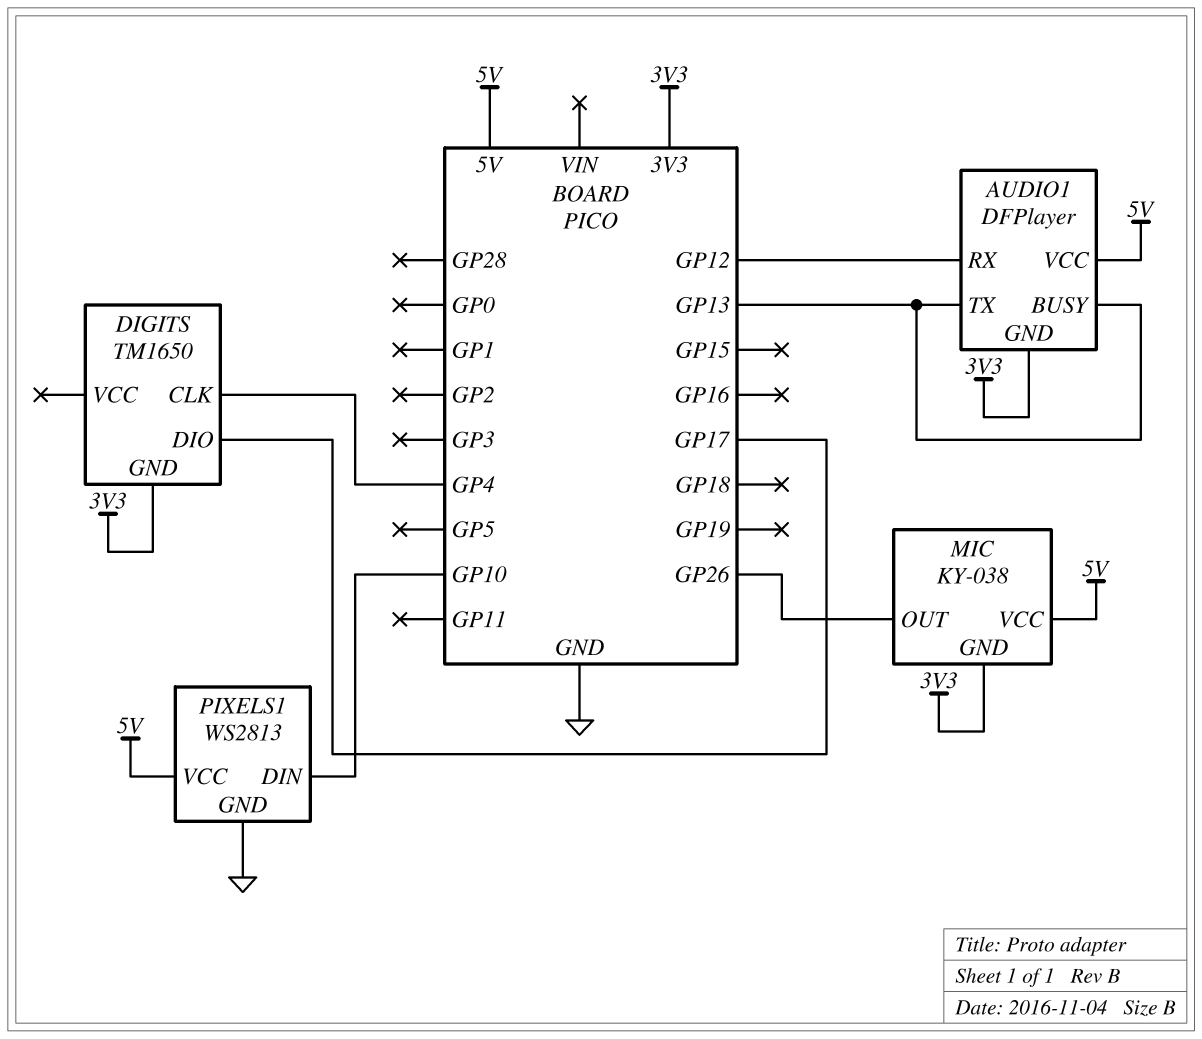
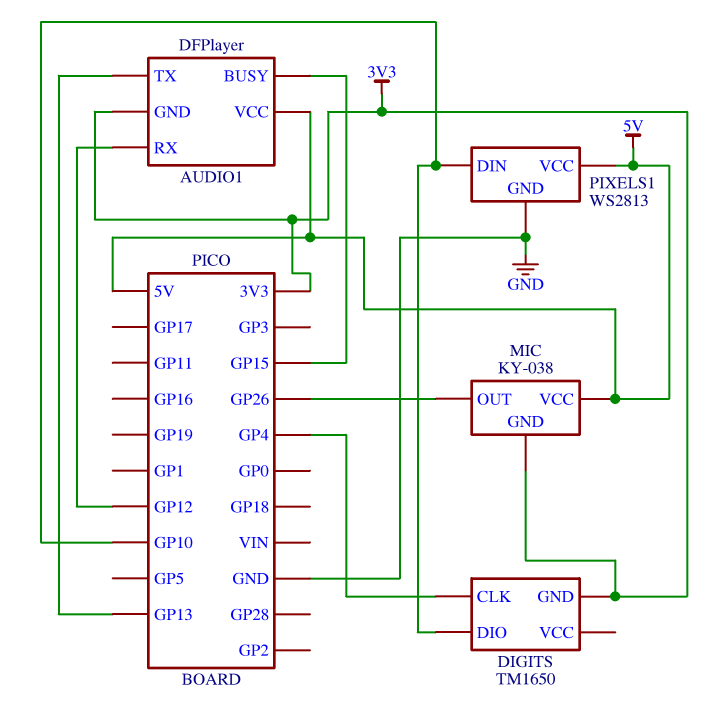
AUDIO1 pin BUSY: GP13 -> GP15
DIGITS pin DIO: GP17 -> GP10

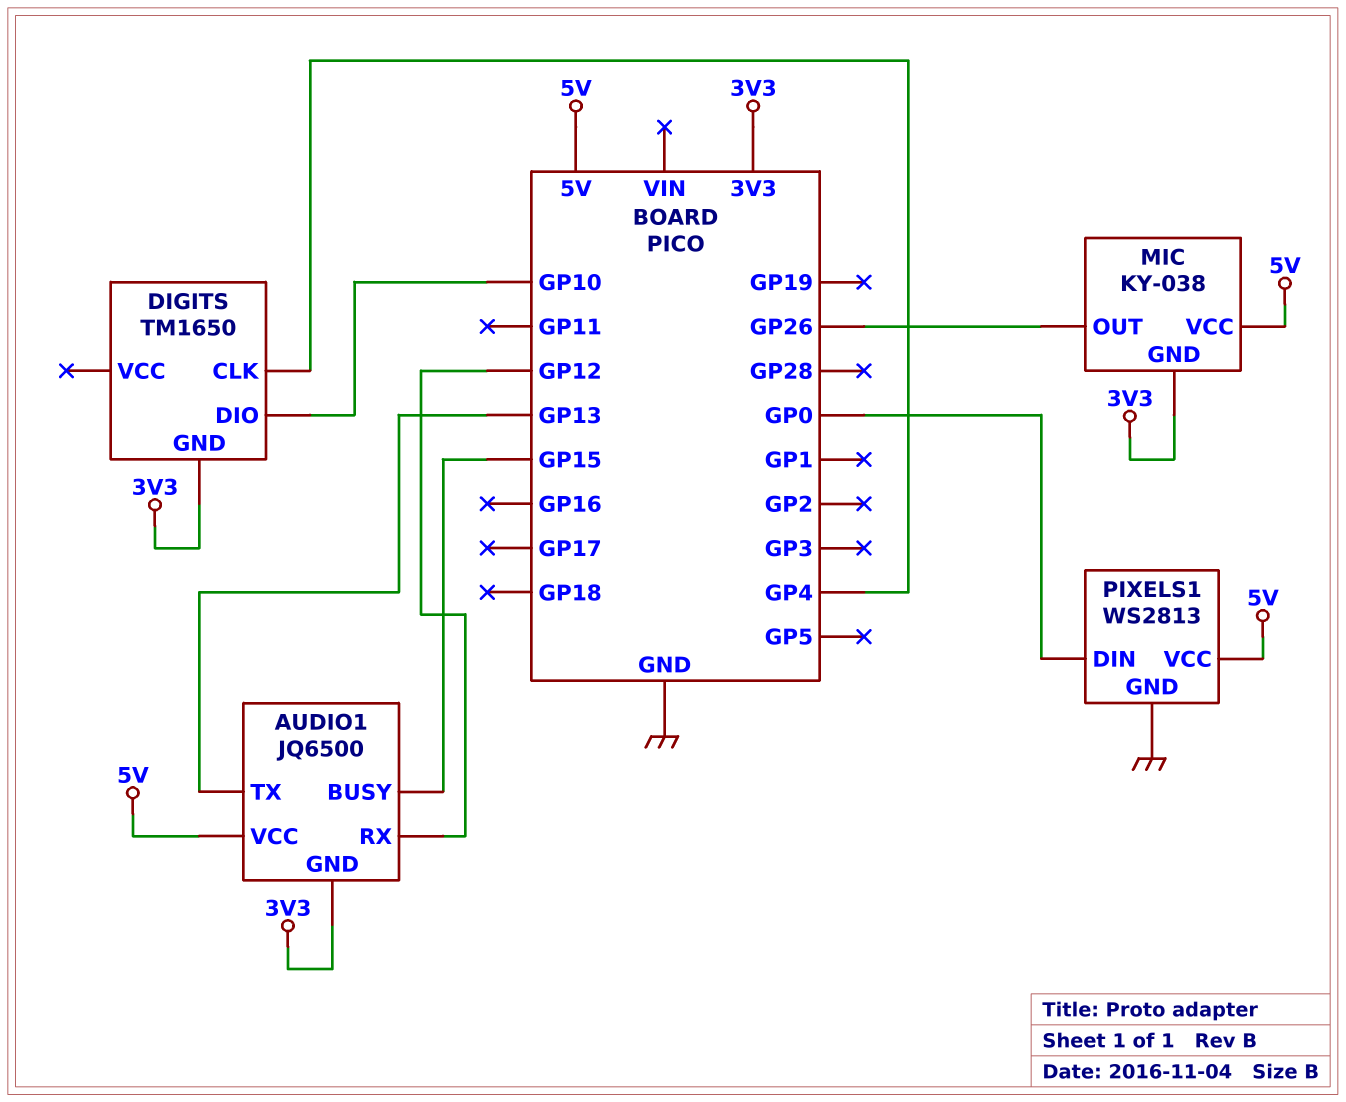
AUDIO1: DFPlayer -> JQ6500
PIXELS1 pin DIN: GP10 -> GP0

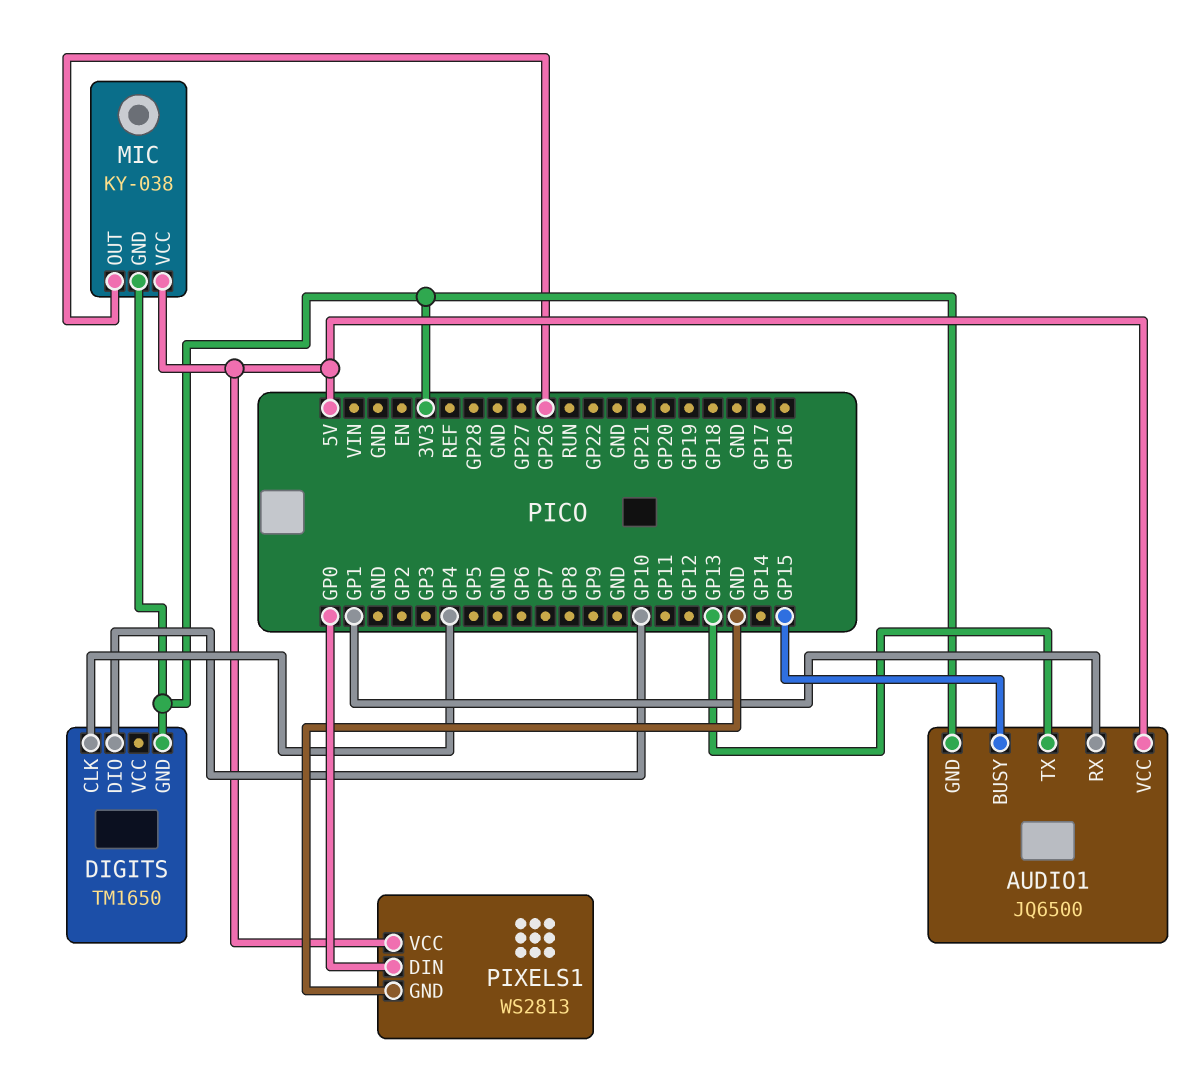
AUDIO1 pin RX: GP12 -> GP1

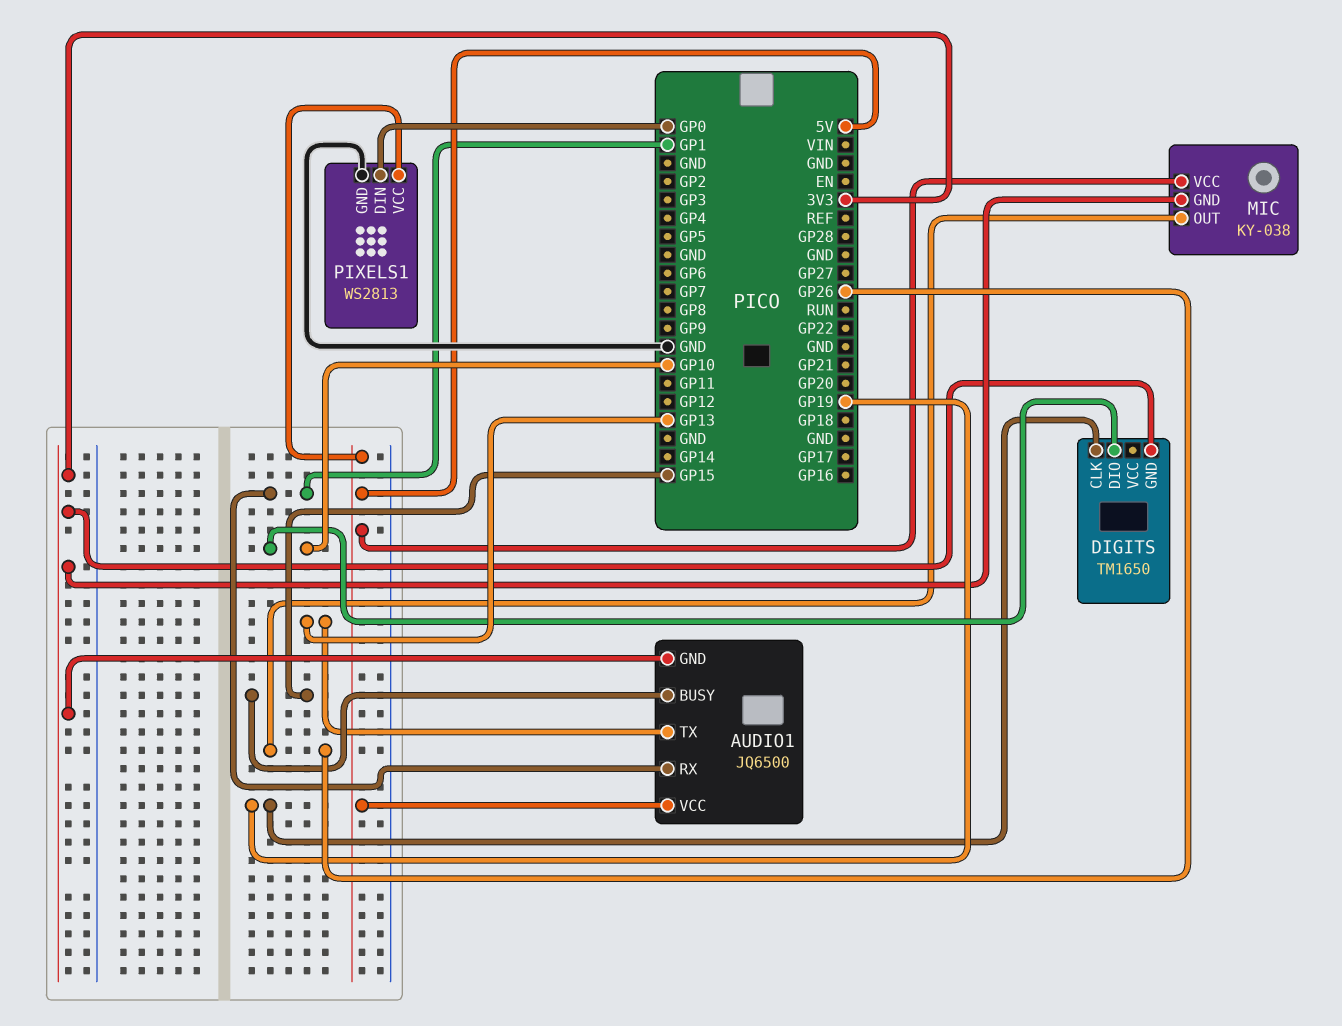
DIGITS pin CLK: GP4 -> GP19

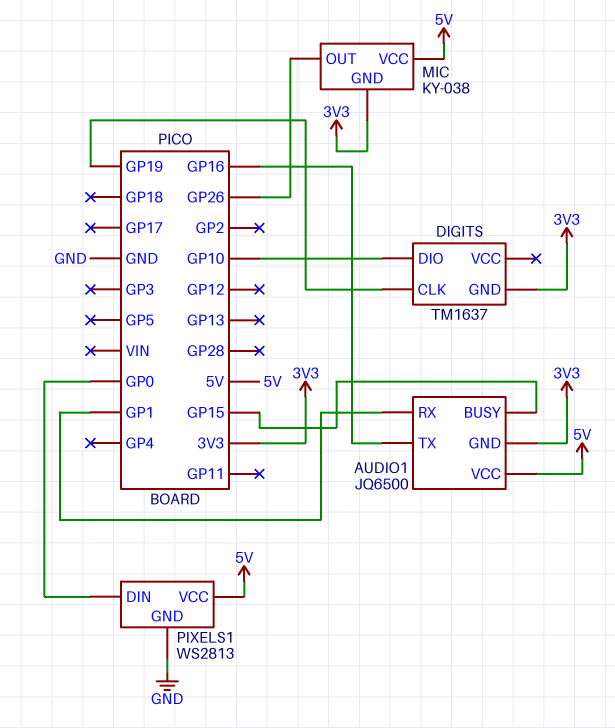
AUDIO1 pin TX: GP13 -> GP16
DIGITS: TM1650 -> TM1637

